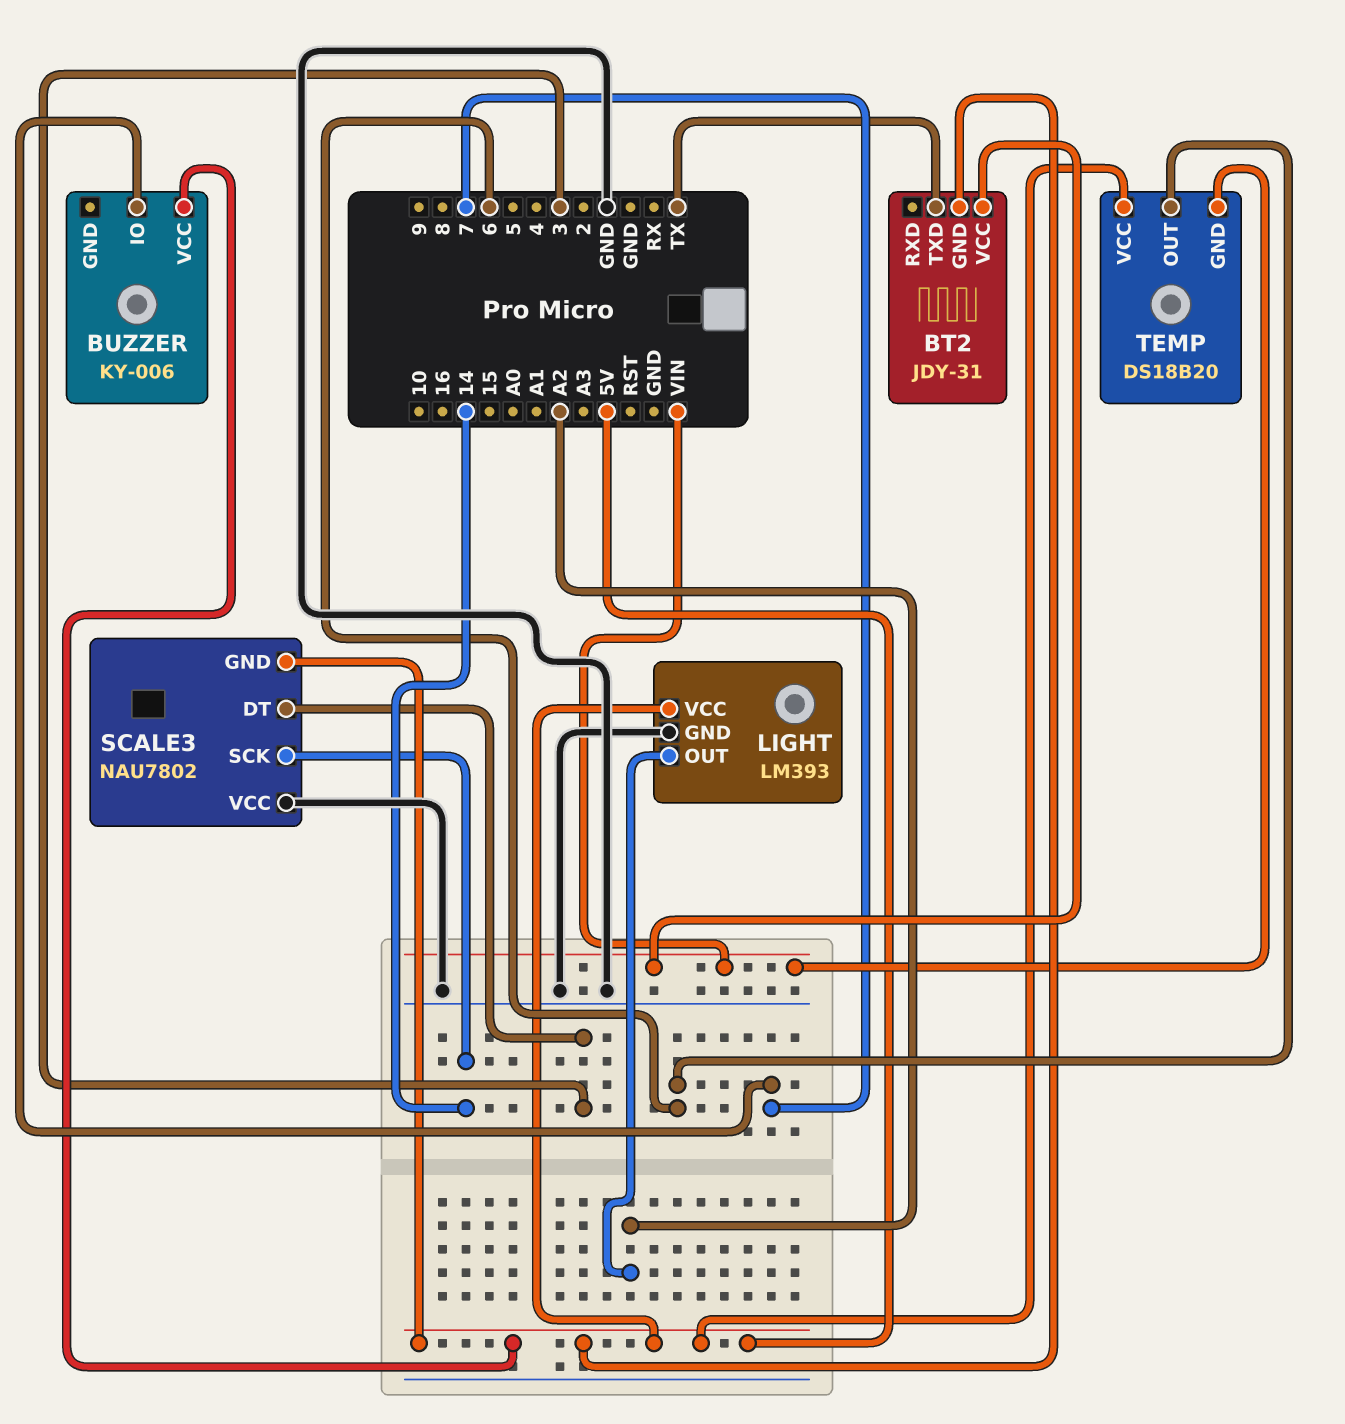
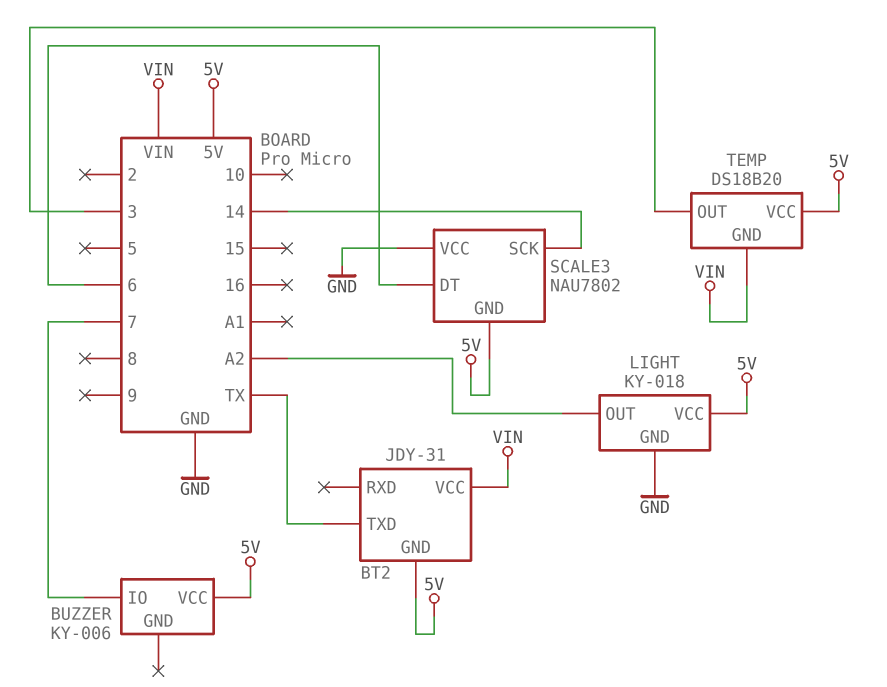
LIGHT: LM393 -> KY-018
SCALE3 pin DT: 3 -> 6
TEMP pin OUT: 6 -> 3

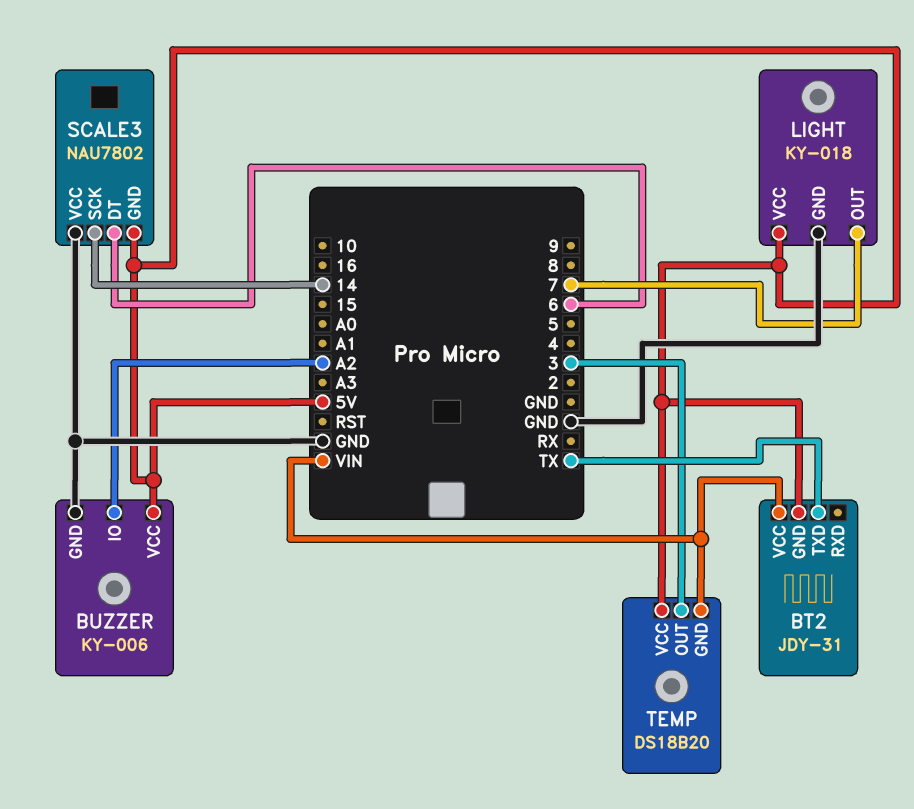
BUZZER pin GND: none -> GND
BUZZER pin IO: 7 -> A2
LIGHT pin OUT: A2 -> 7

